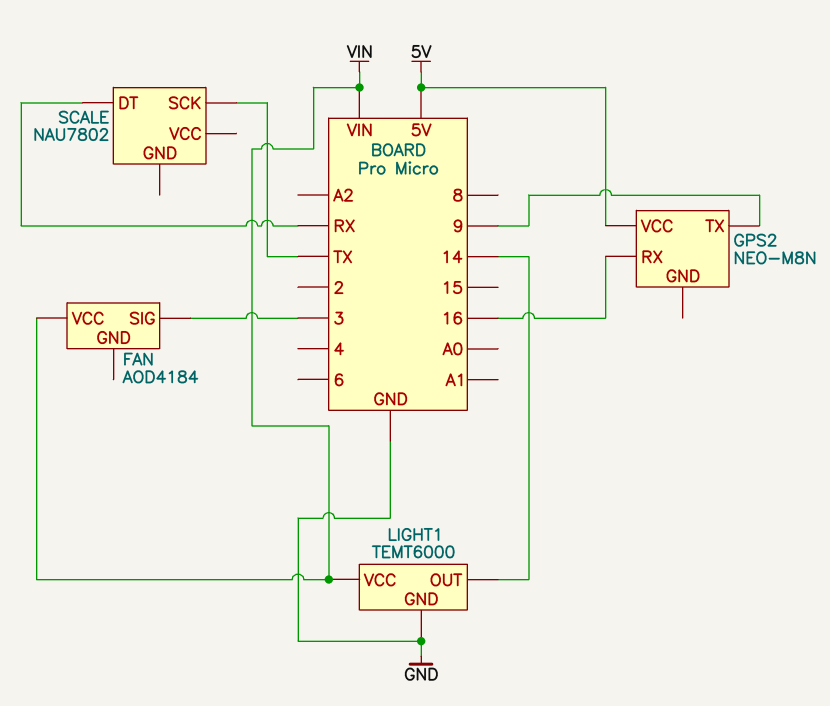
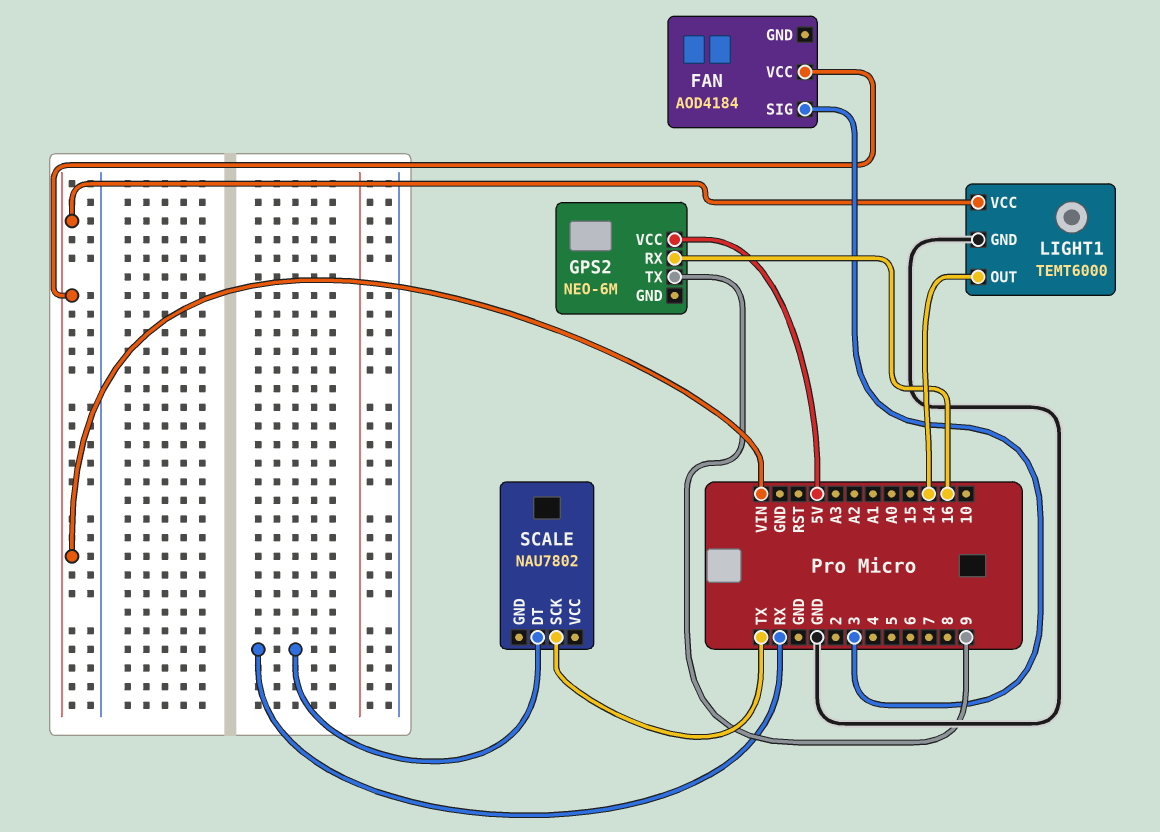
GPS2: NEO-M8N -> NEO-6M

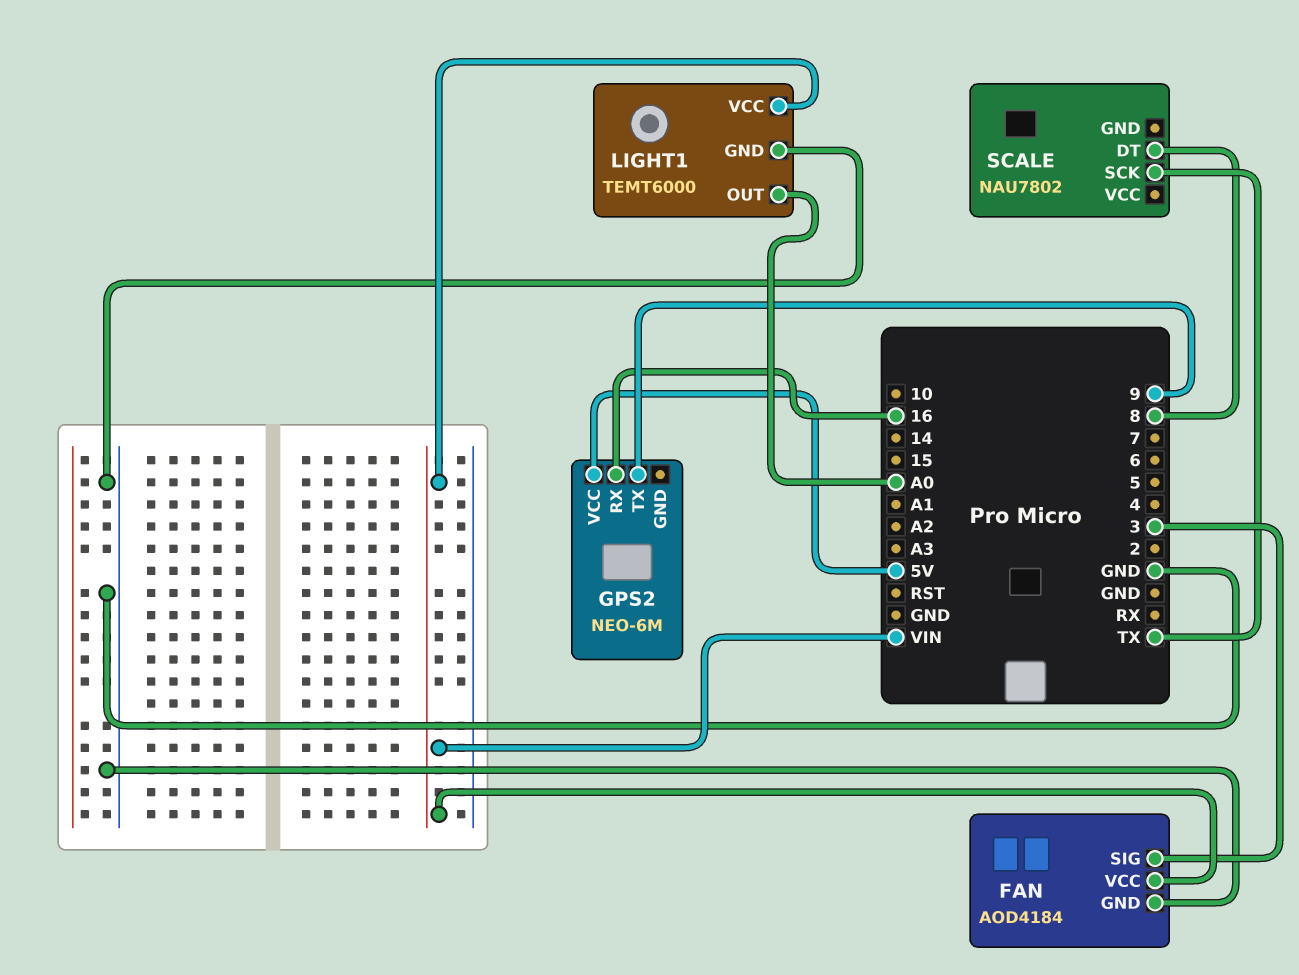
FAN pin GND: none -> GND
LIGHT1 pin OUT: 14 -> A0
SCALE pin DT: RX -> 8

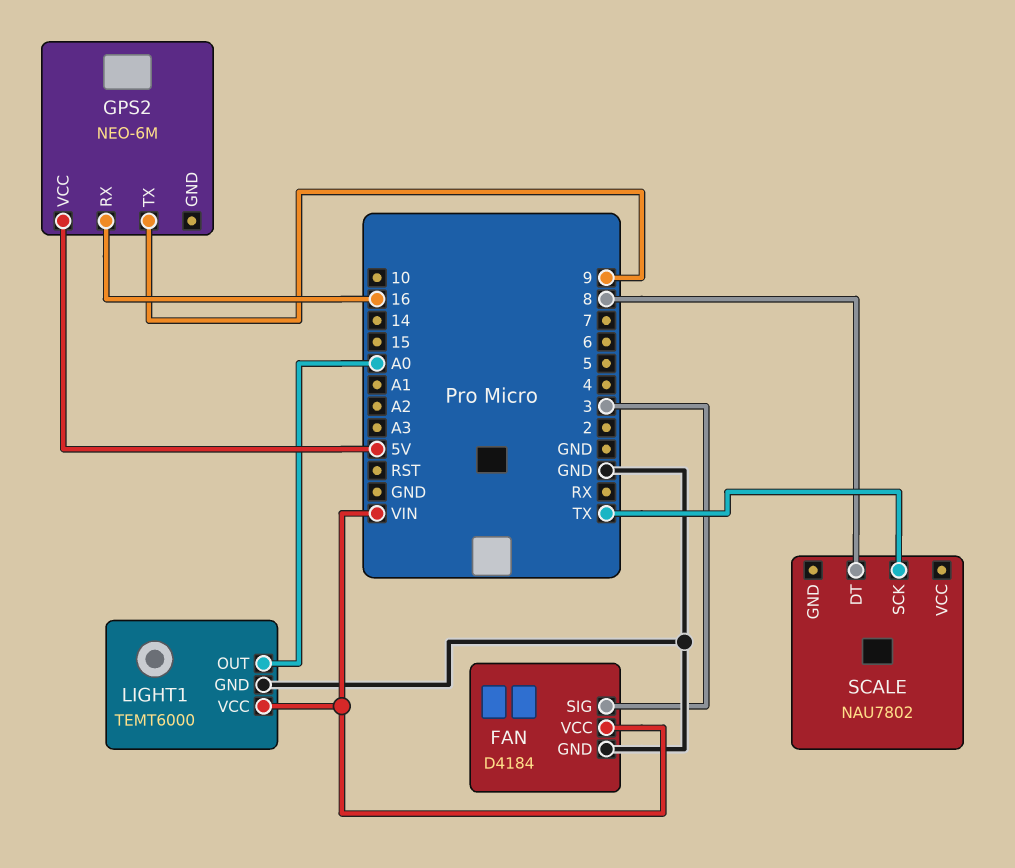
FAN: AOD4184 -> D4184

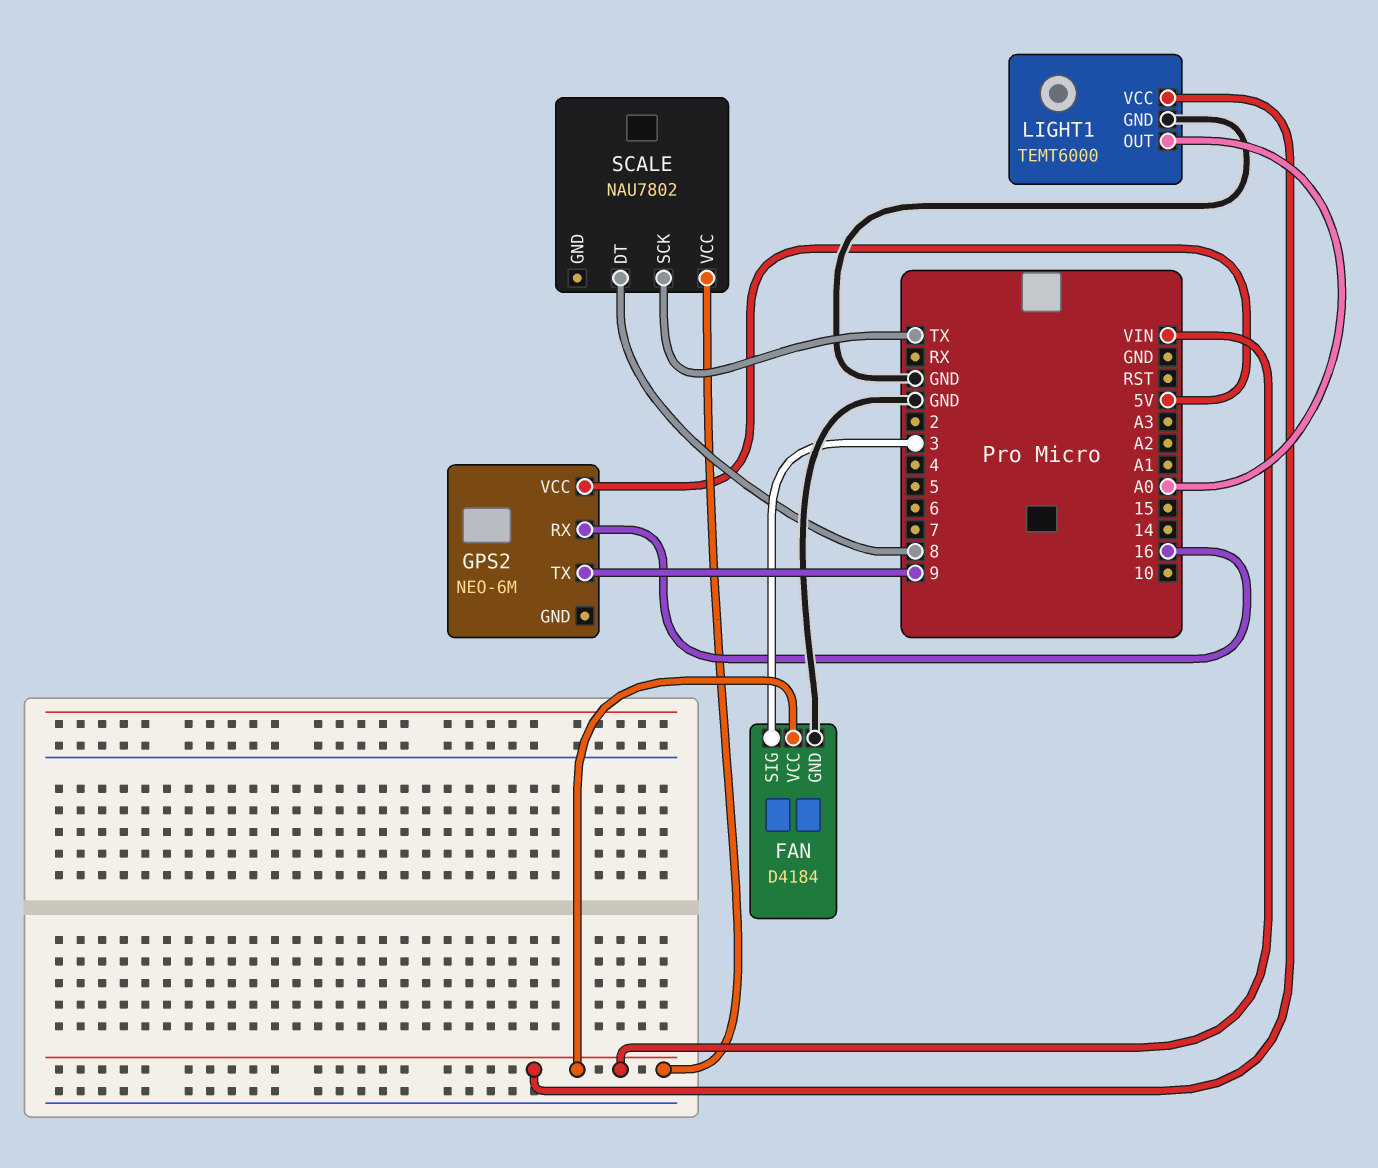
SCALE pin VCC: none -> VIN

